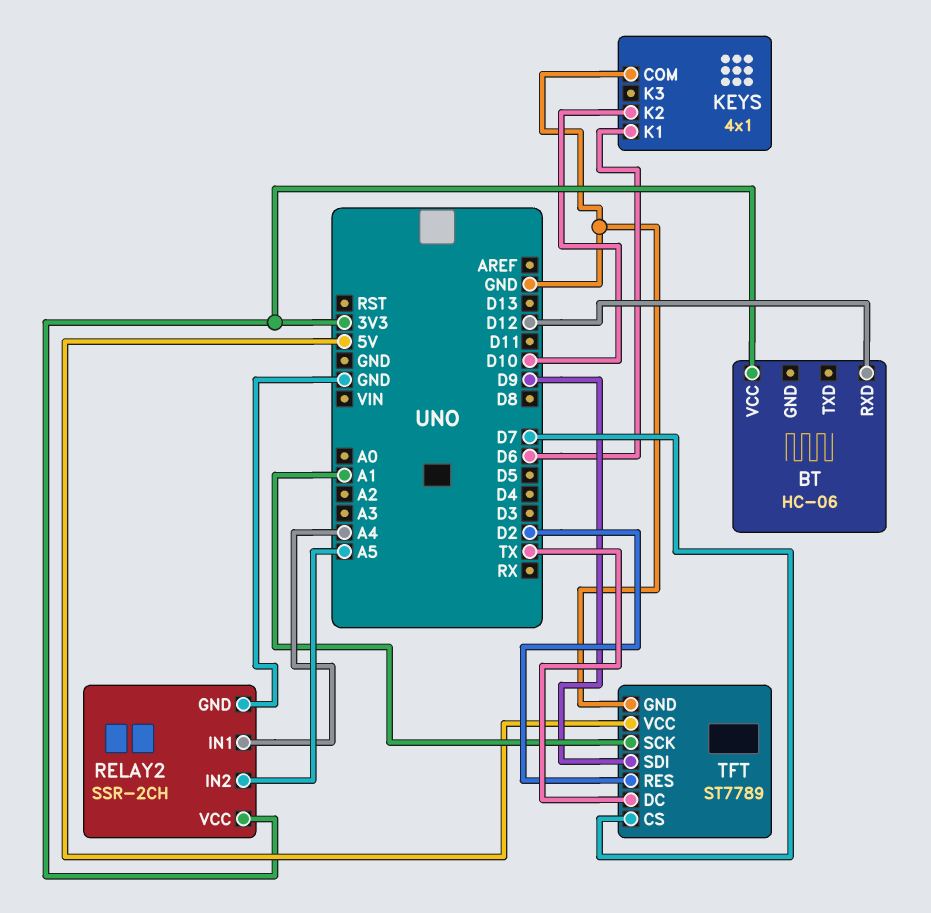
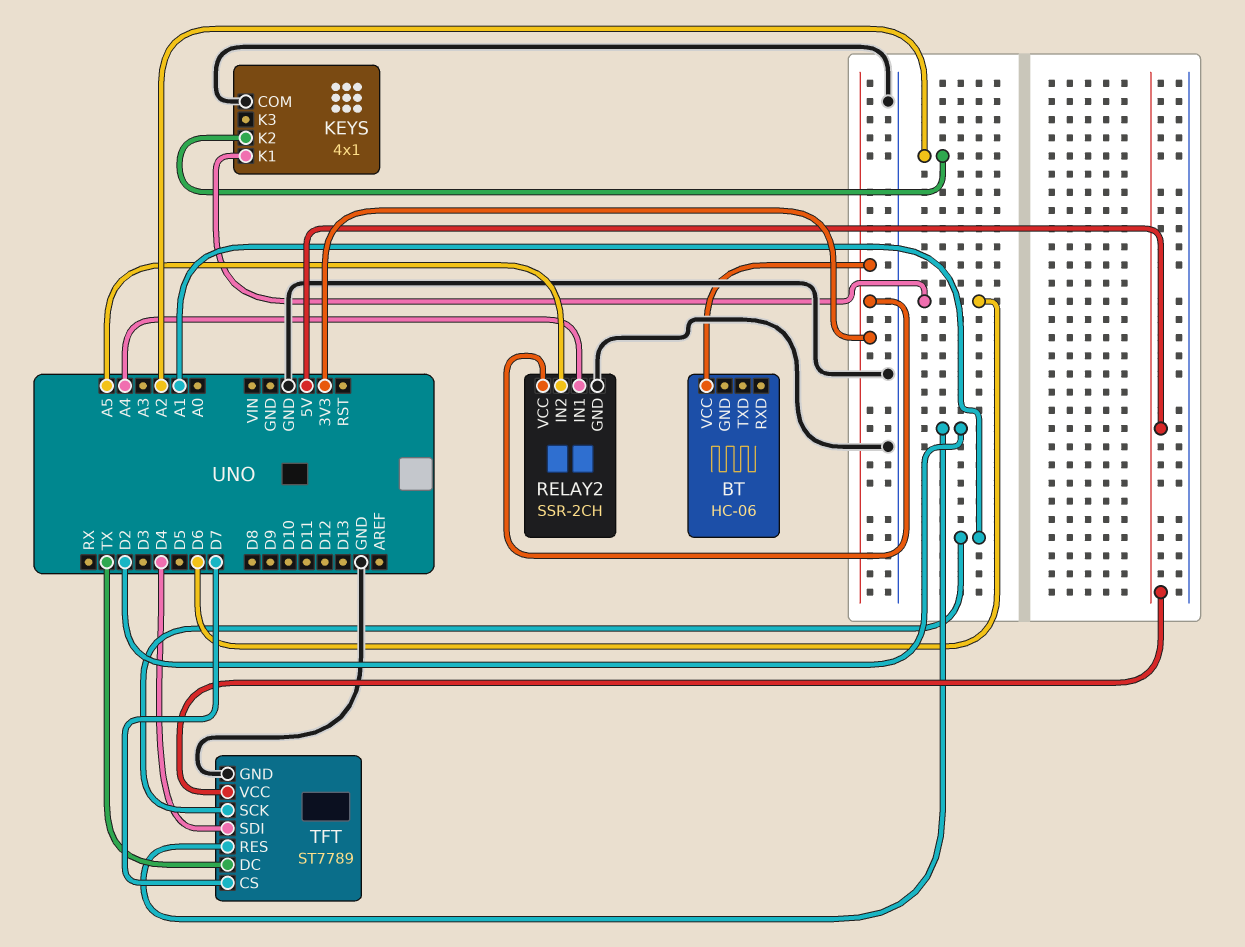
BT pin RXD: D12 -> none
KEYS pin K2: D10 -> A2
TFT pin SDI: D9 -> D4

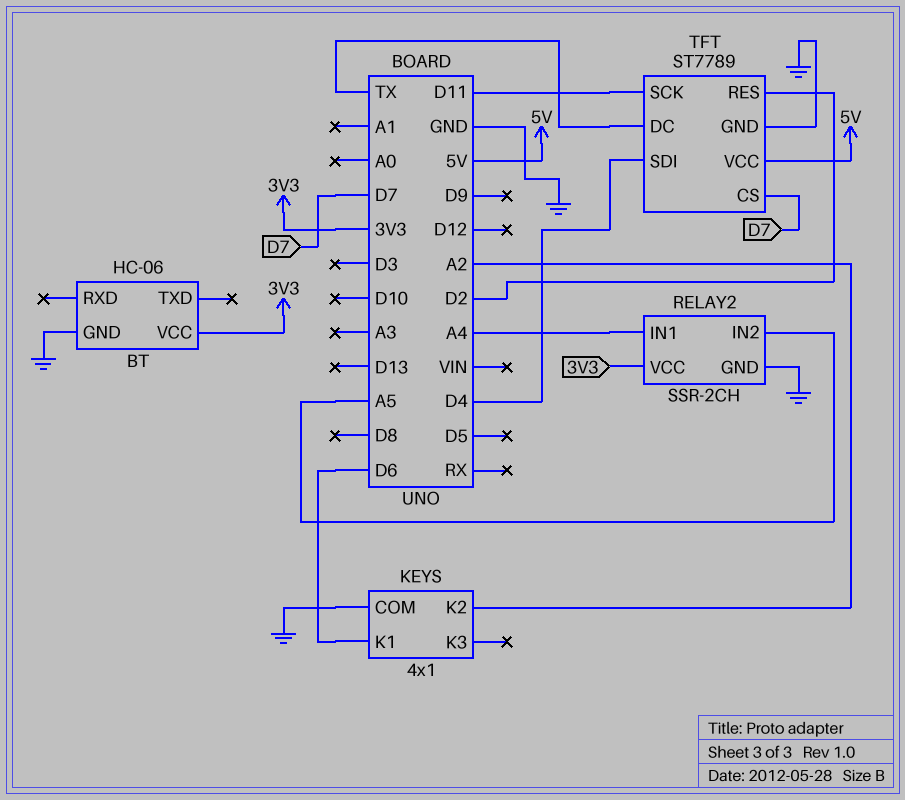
BT pin GND: none -> GND
TFT pin SCK: A1 -> D11

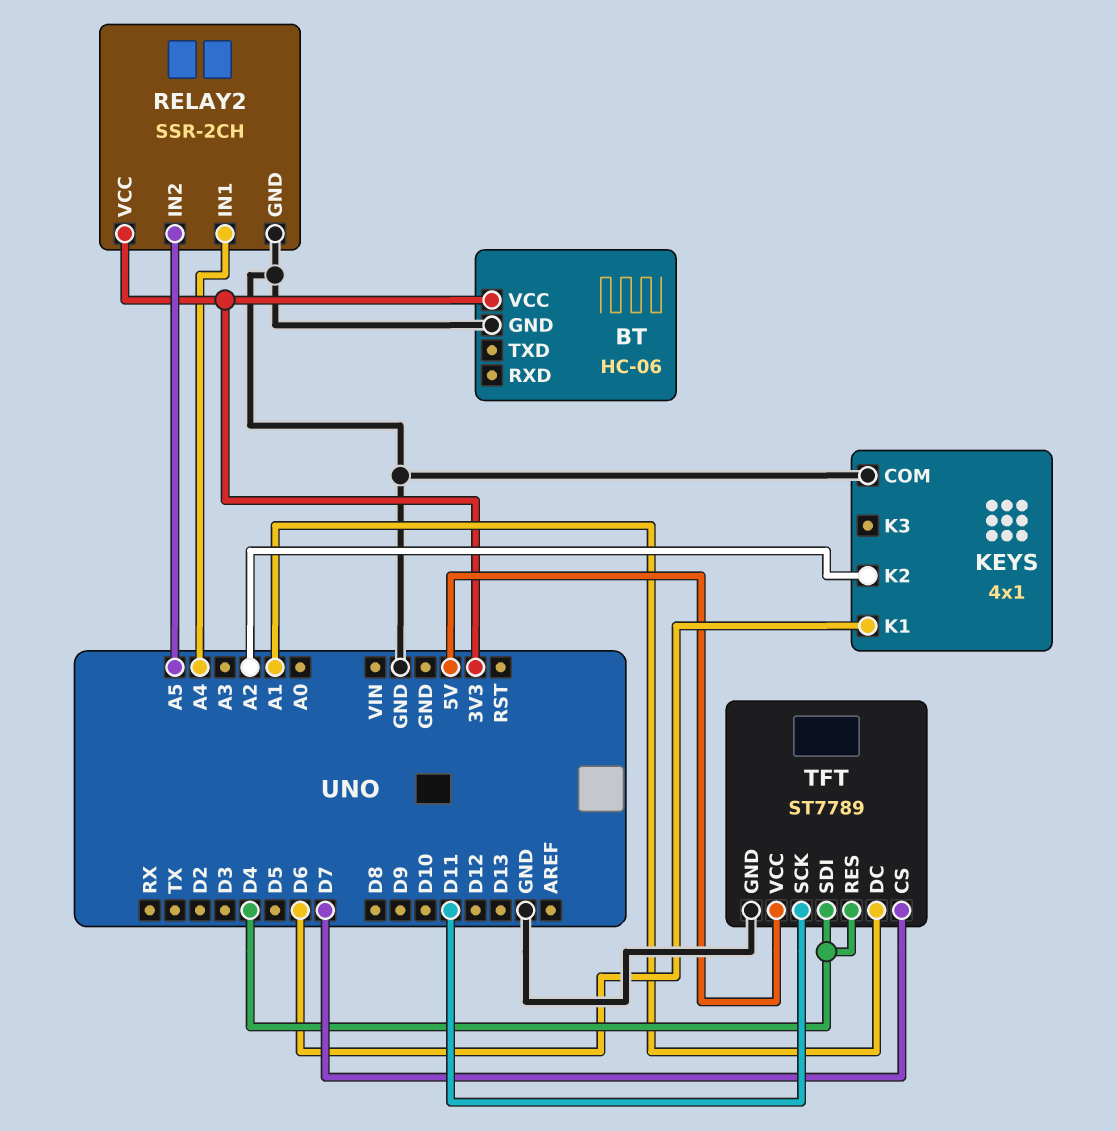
TFT pin DC: TX -> A1
TFT pin RES: D2 -> D4

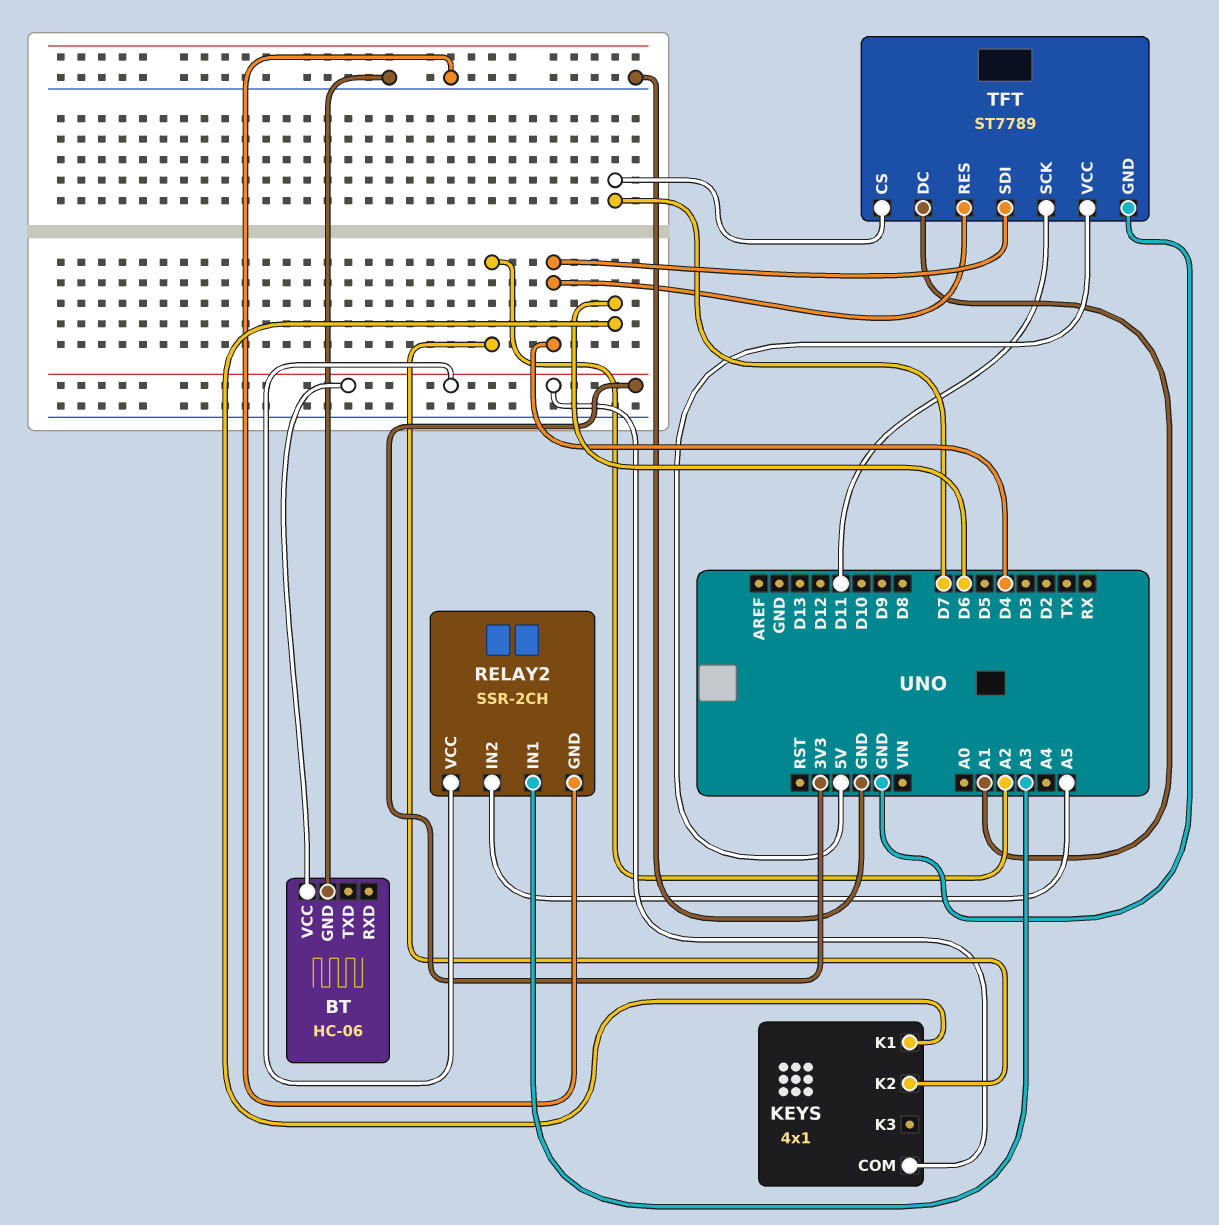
KEYS pin COM: GND -> 3V3
RELAY2 pin IN1: A4 -> A3

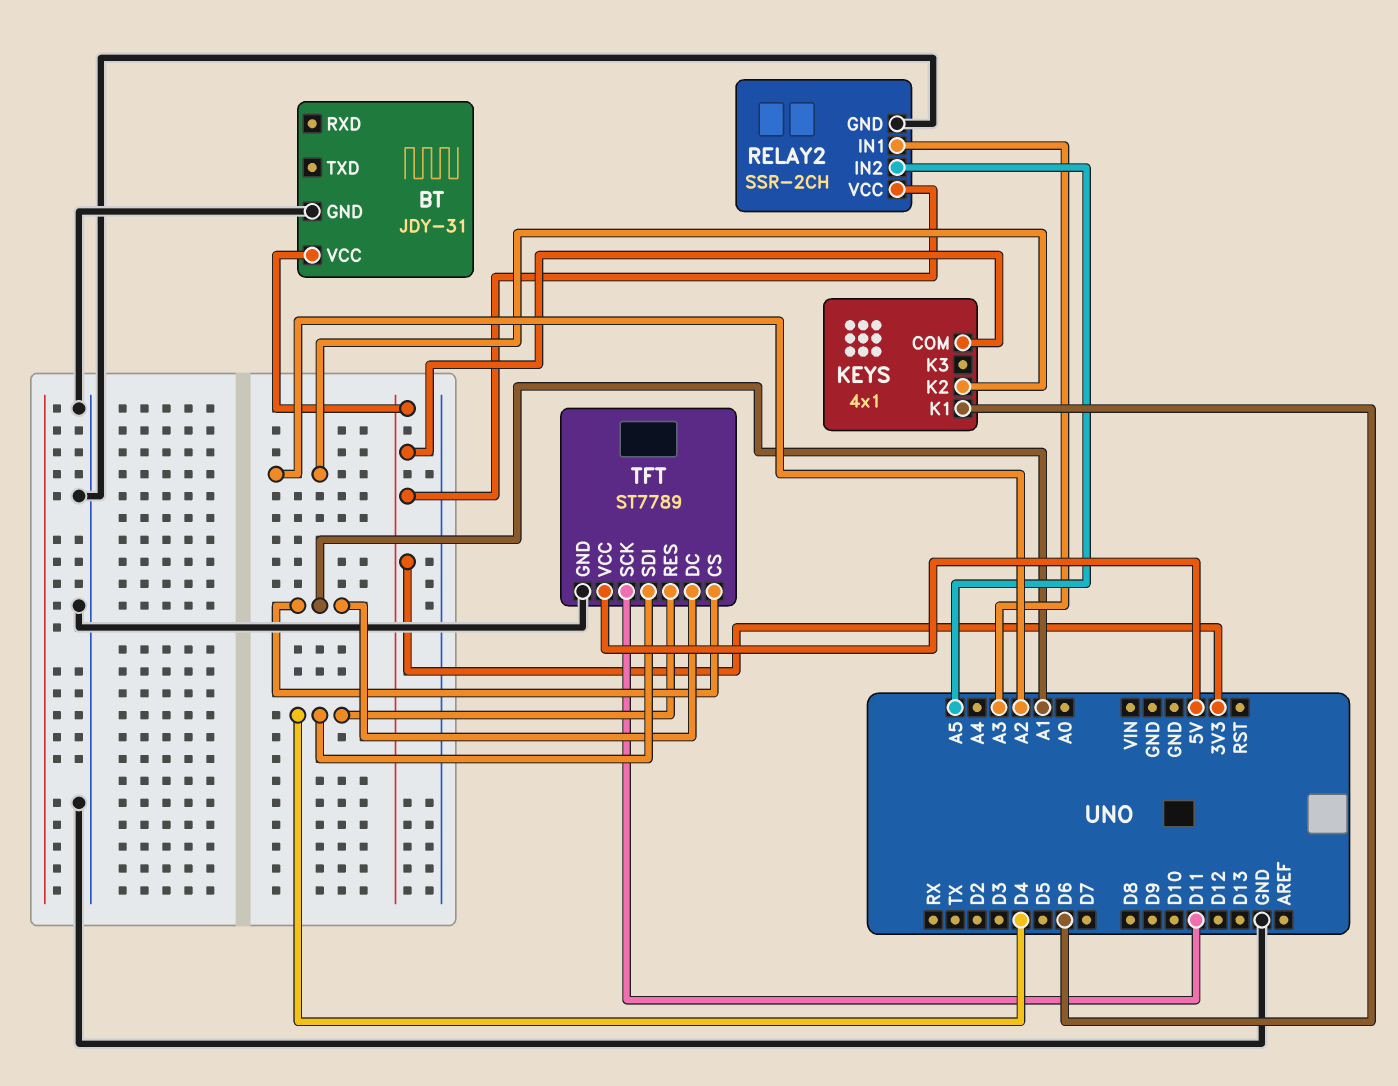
BT: HC-06 -> JDY-31
TFT pin CS: D7 -> A1

